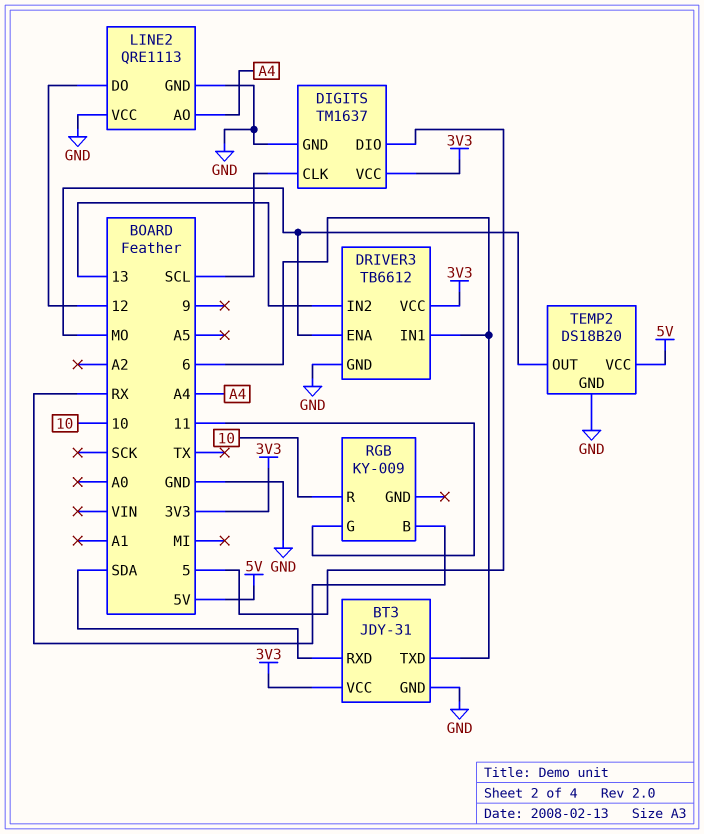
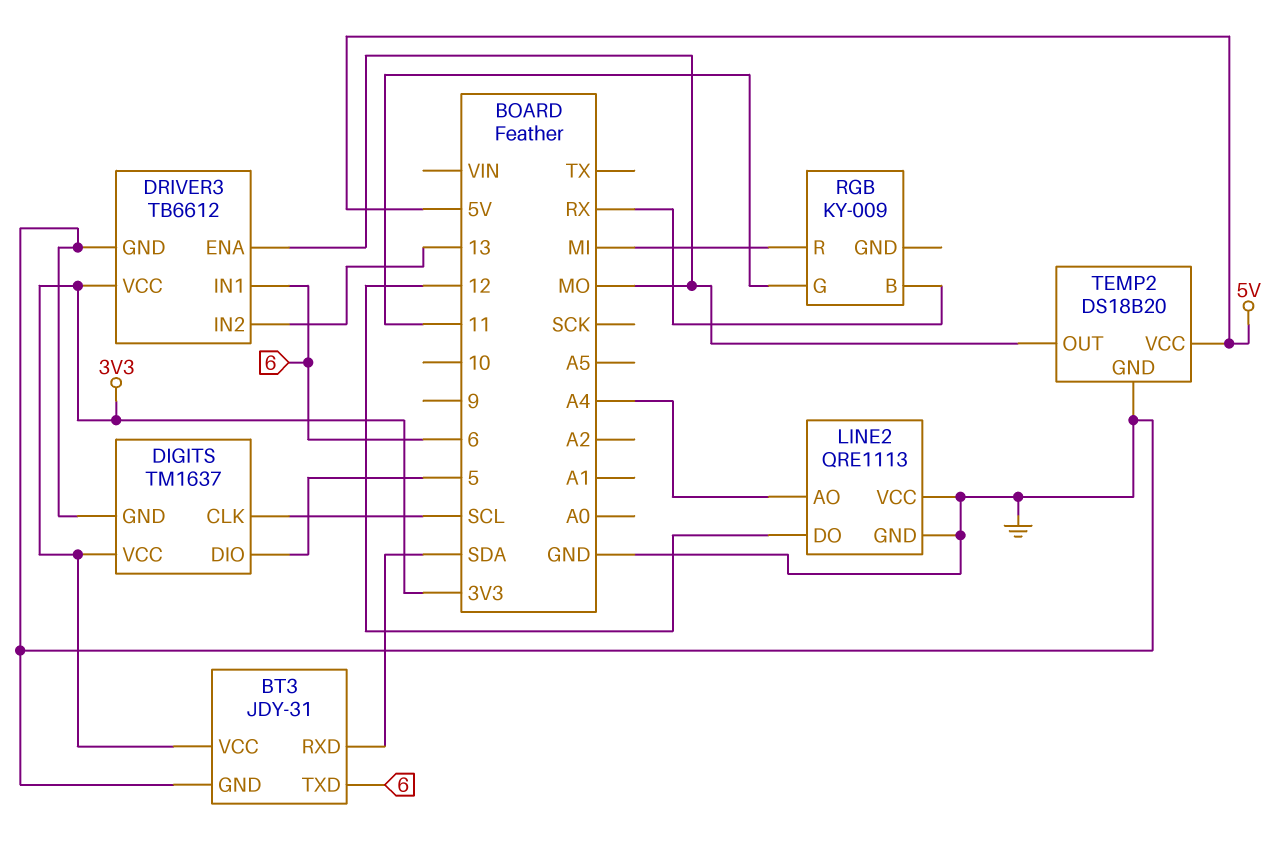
RGB pin R: 10 -> MI

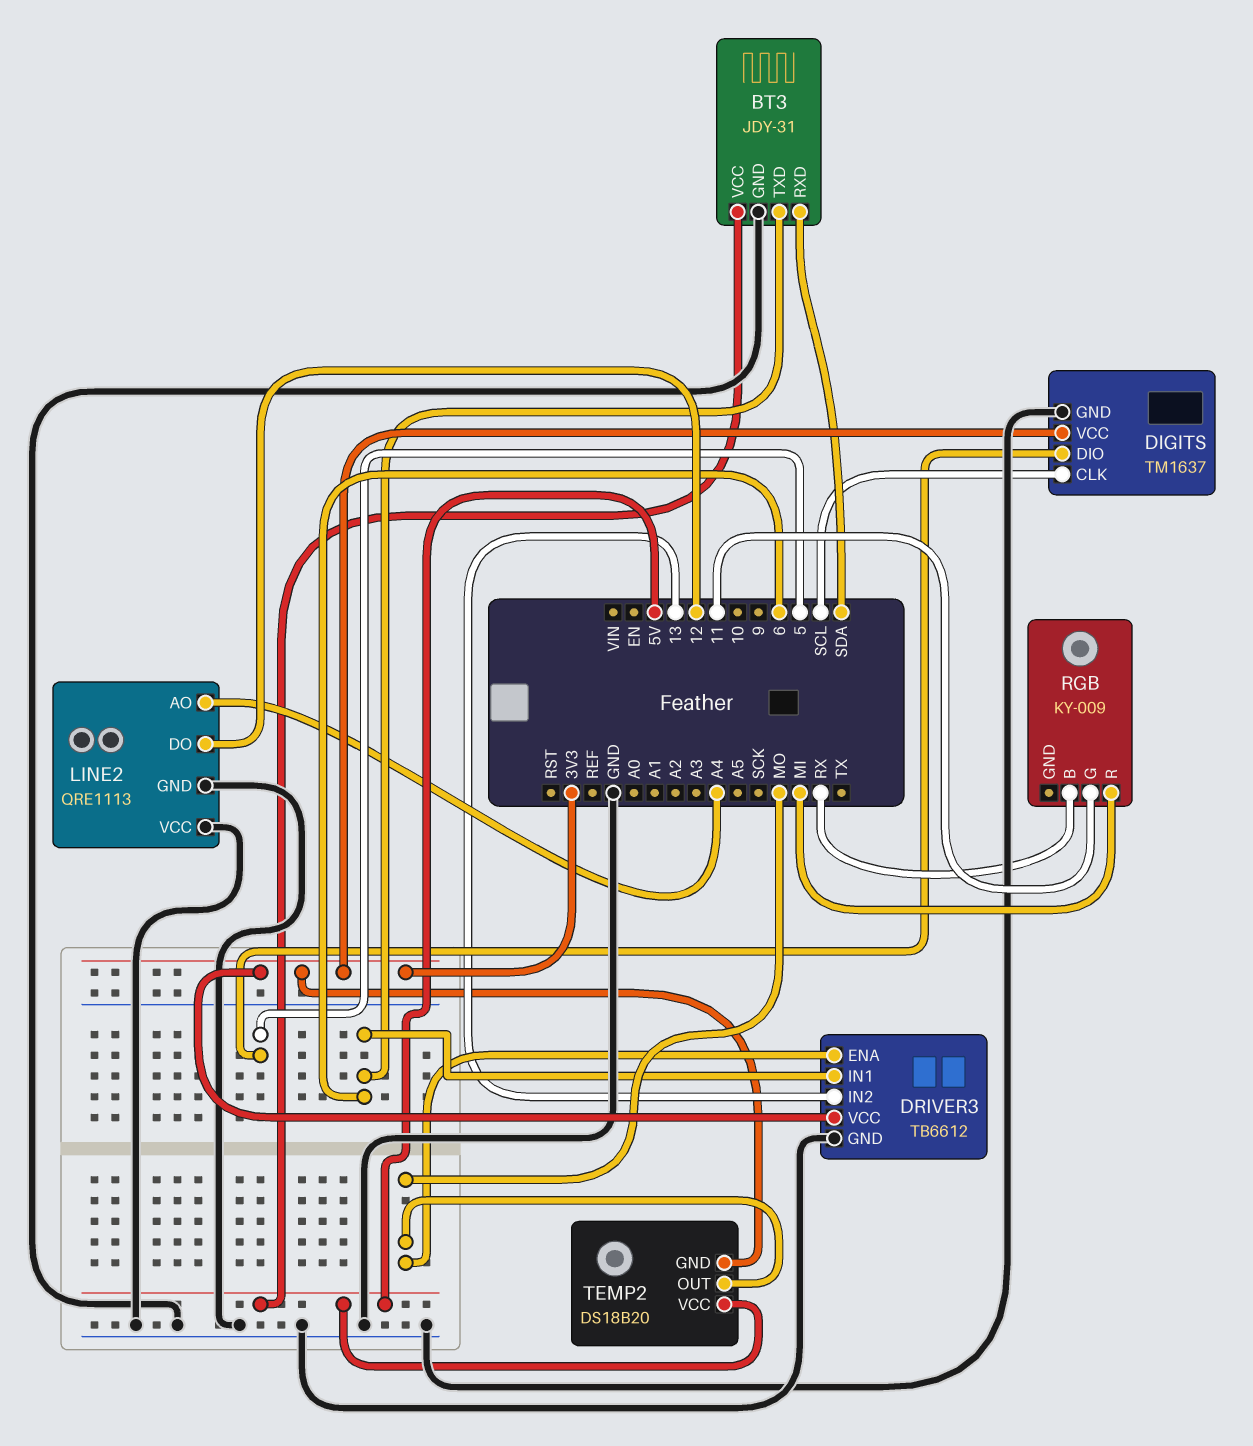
BT3 pin VCC: 3V3 -> 5V
TEMP2 pin GND: GND -> 3V3

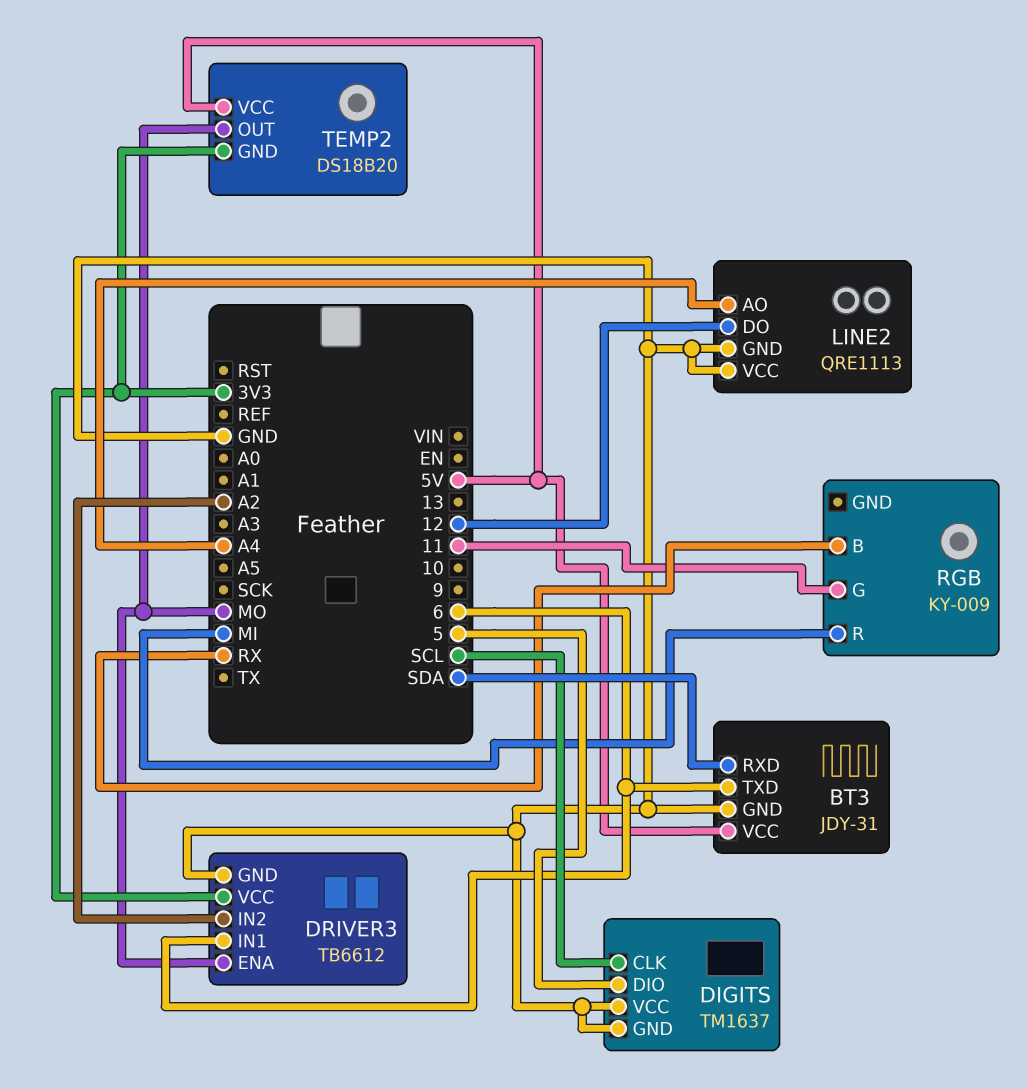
DIGITS pin VCC: 3V3 -> GND
DRIVER3 pin IN2: 13 -> A2

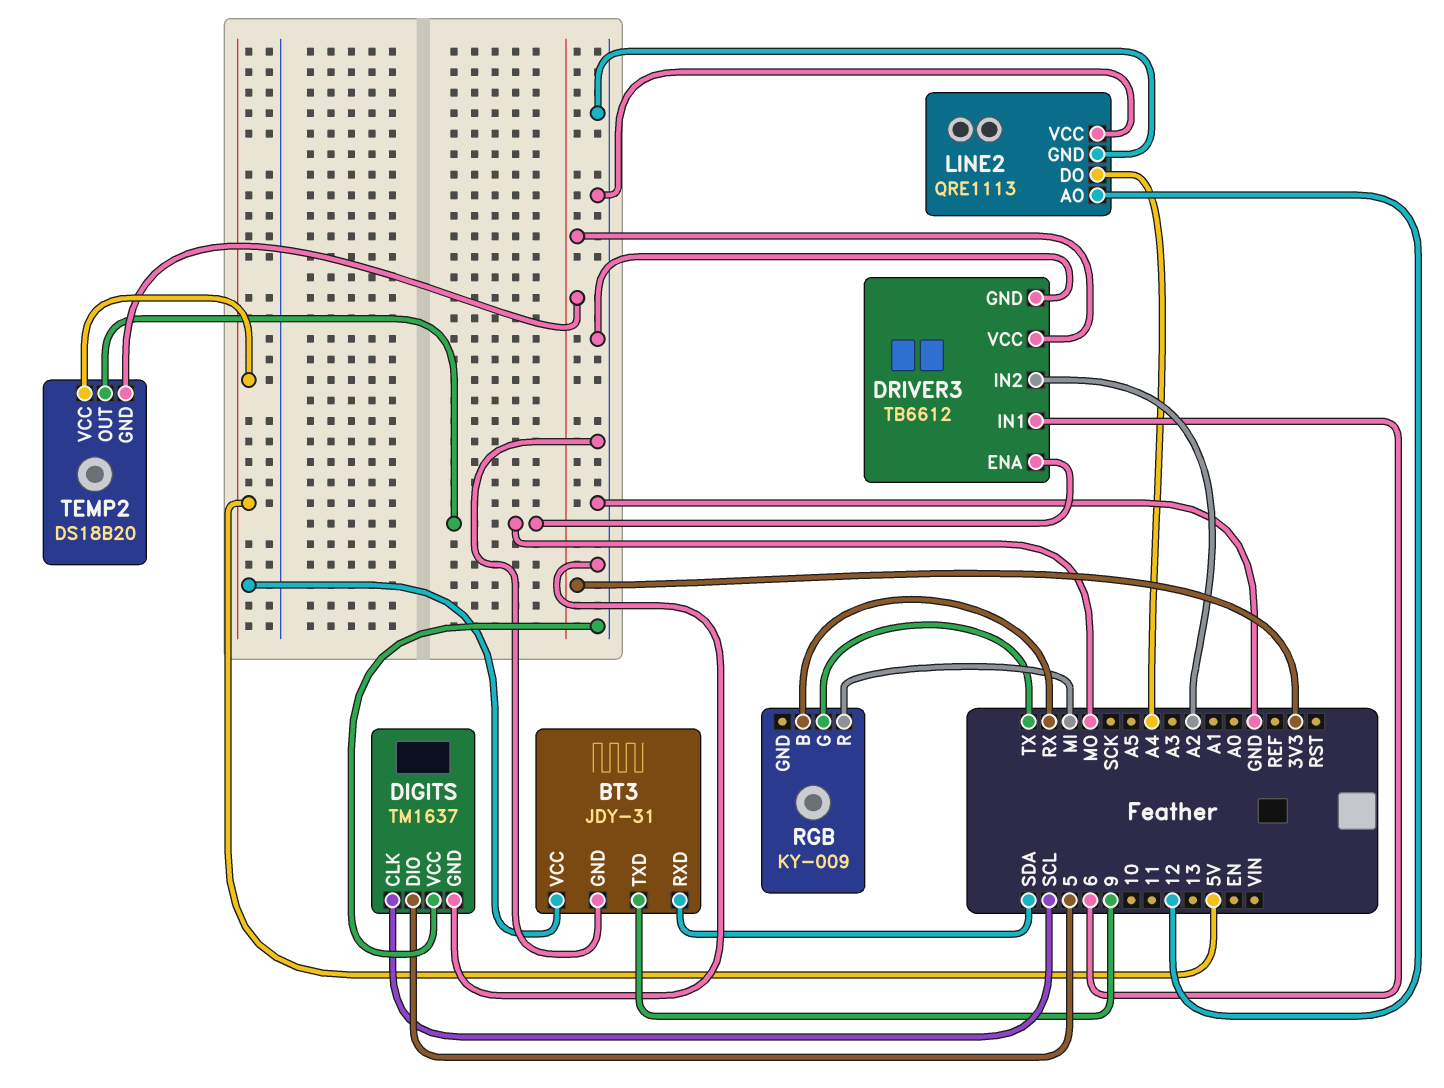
BT3 pin TXD: 6 -> 9
LINE2 pin AO: A4 -> 12
LINE2 pin DO: 12 -> A4
RGB pin G: 11 -> TX

